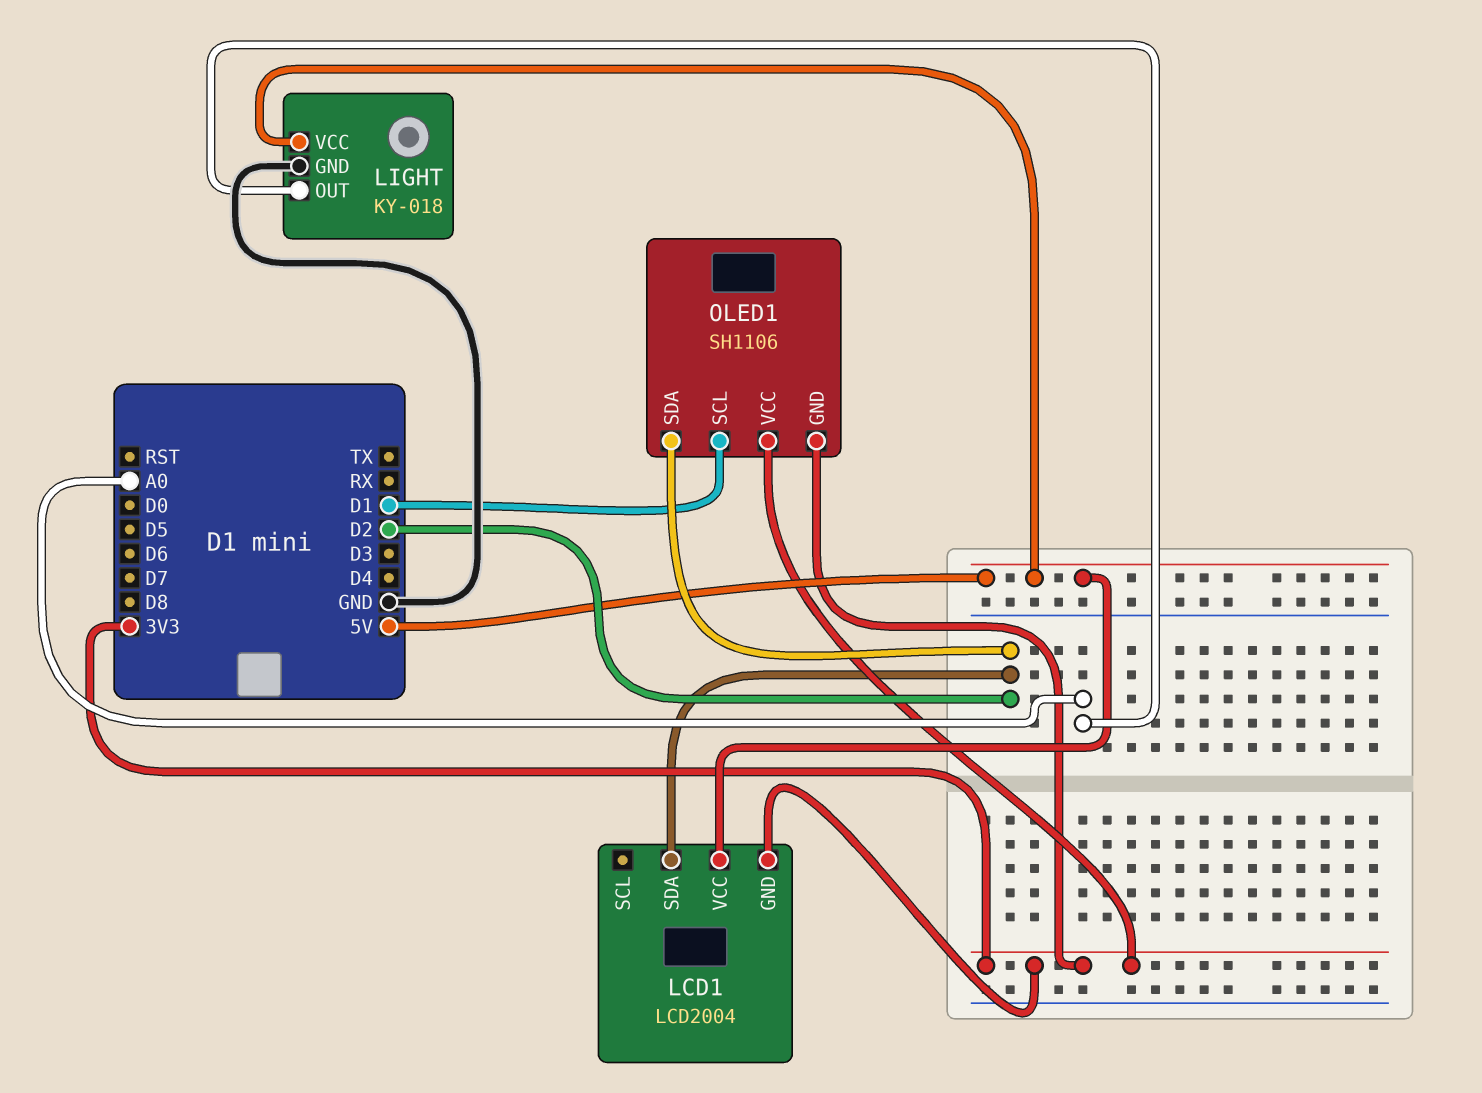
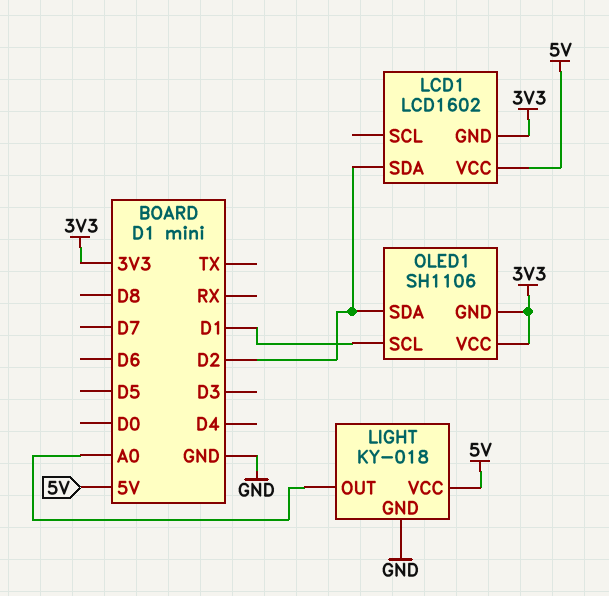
LCD1: LCD2004 -> LCD1602

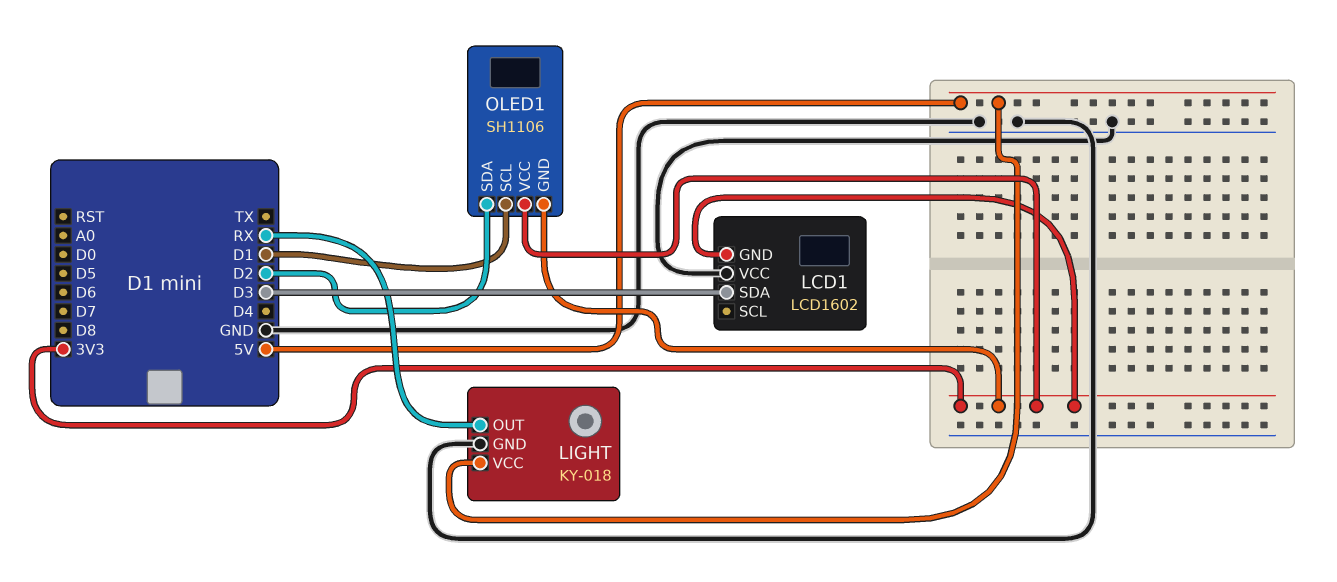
LCD1 pin SDA: D2 -> D3
LCD1 pin VCC: 5V -> GND
LIGHT pin OUT: A0 -> RX

